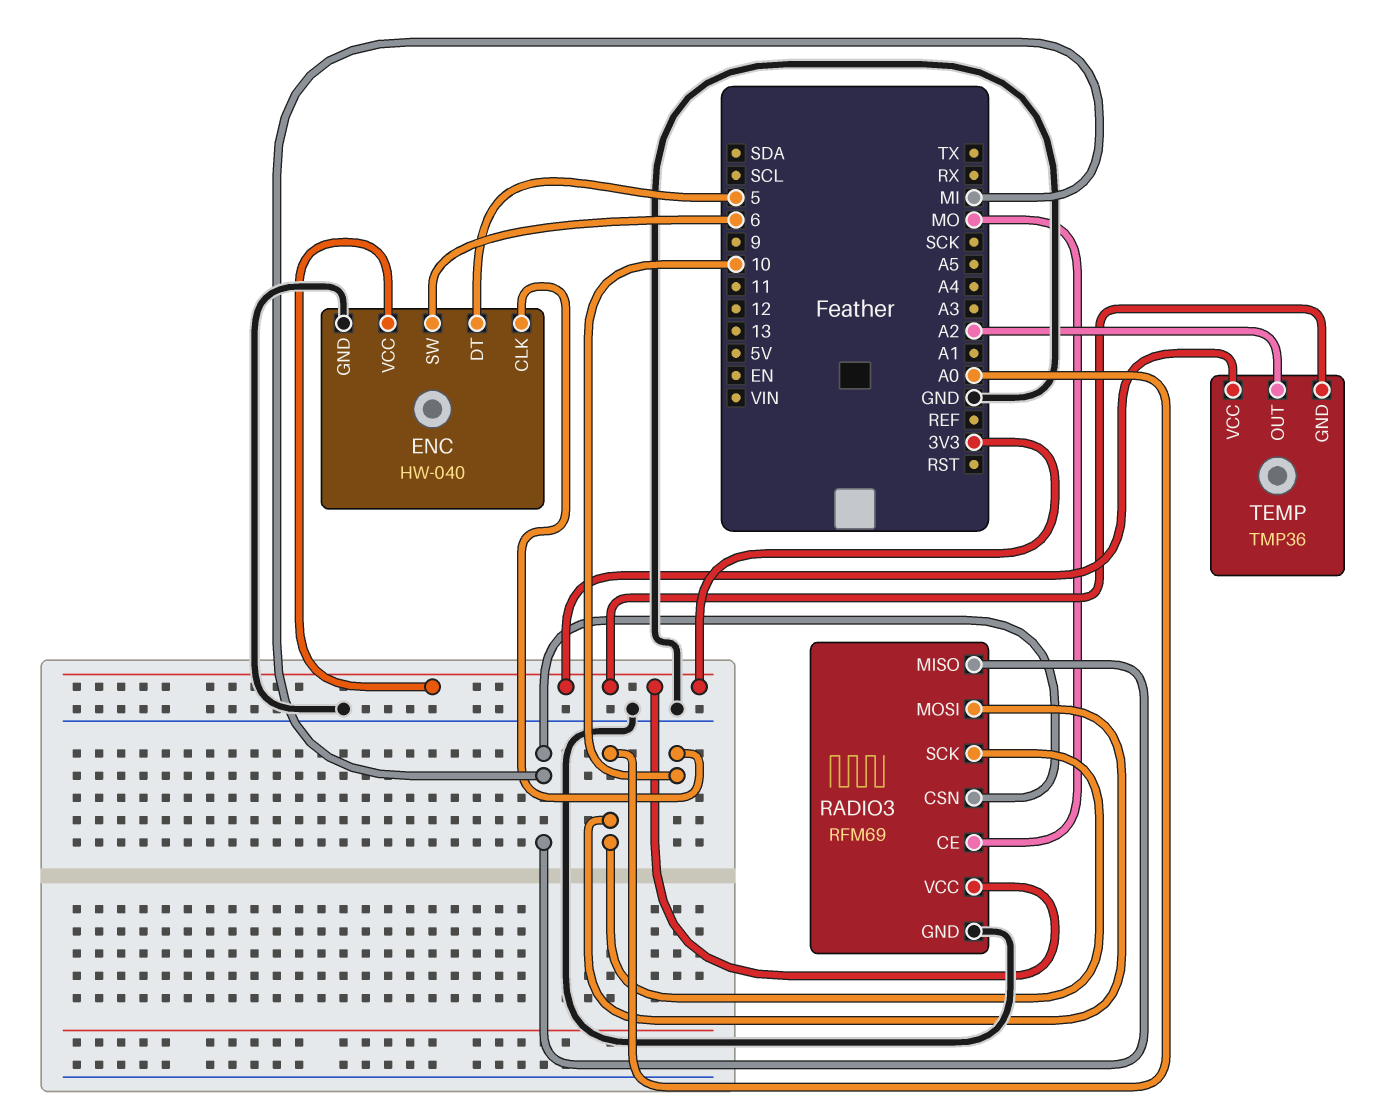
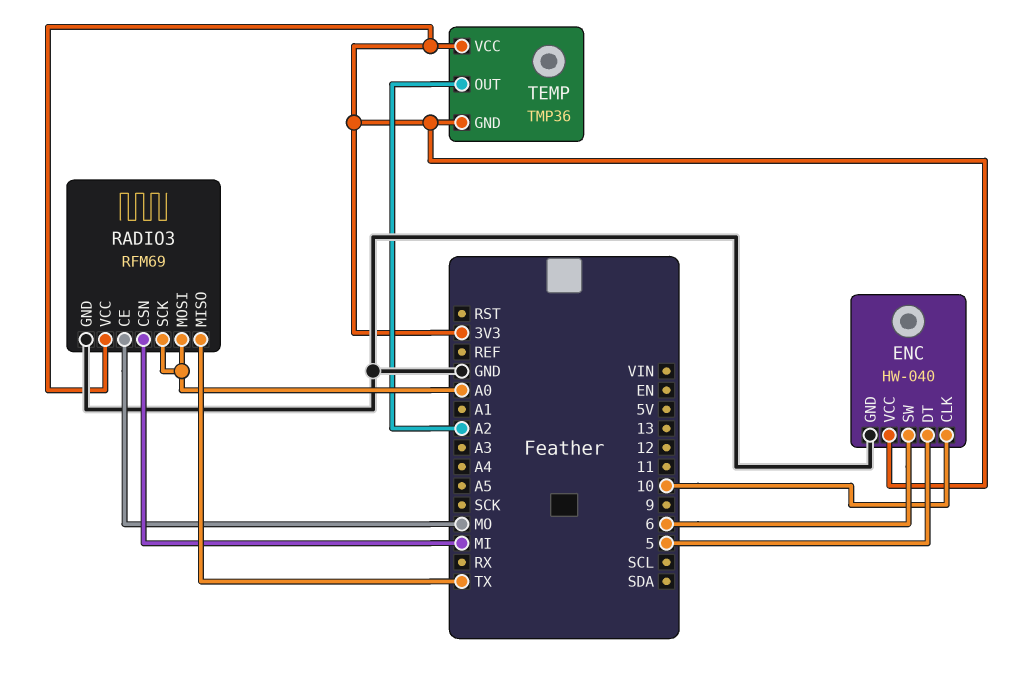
RADIO3 pin MISO: MI -> TX

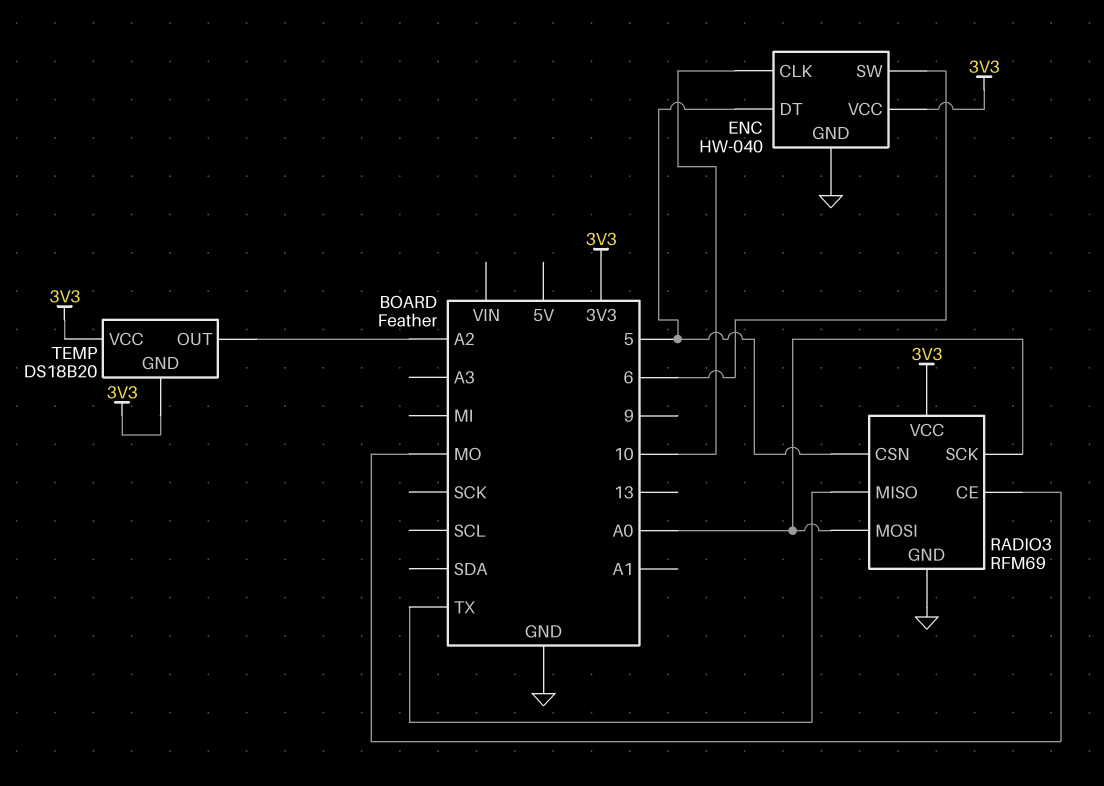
RADIO3 pin CSN: MI -> 5
TEMP: TMP36 -> DS18B20

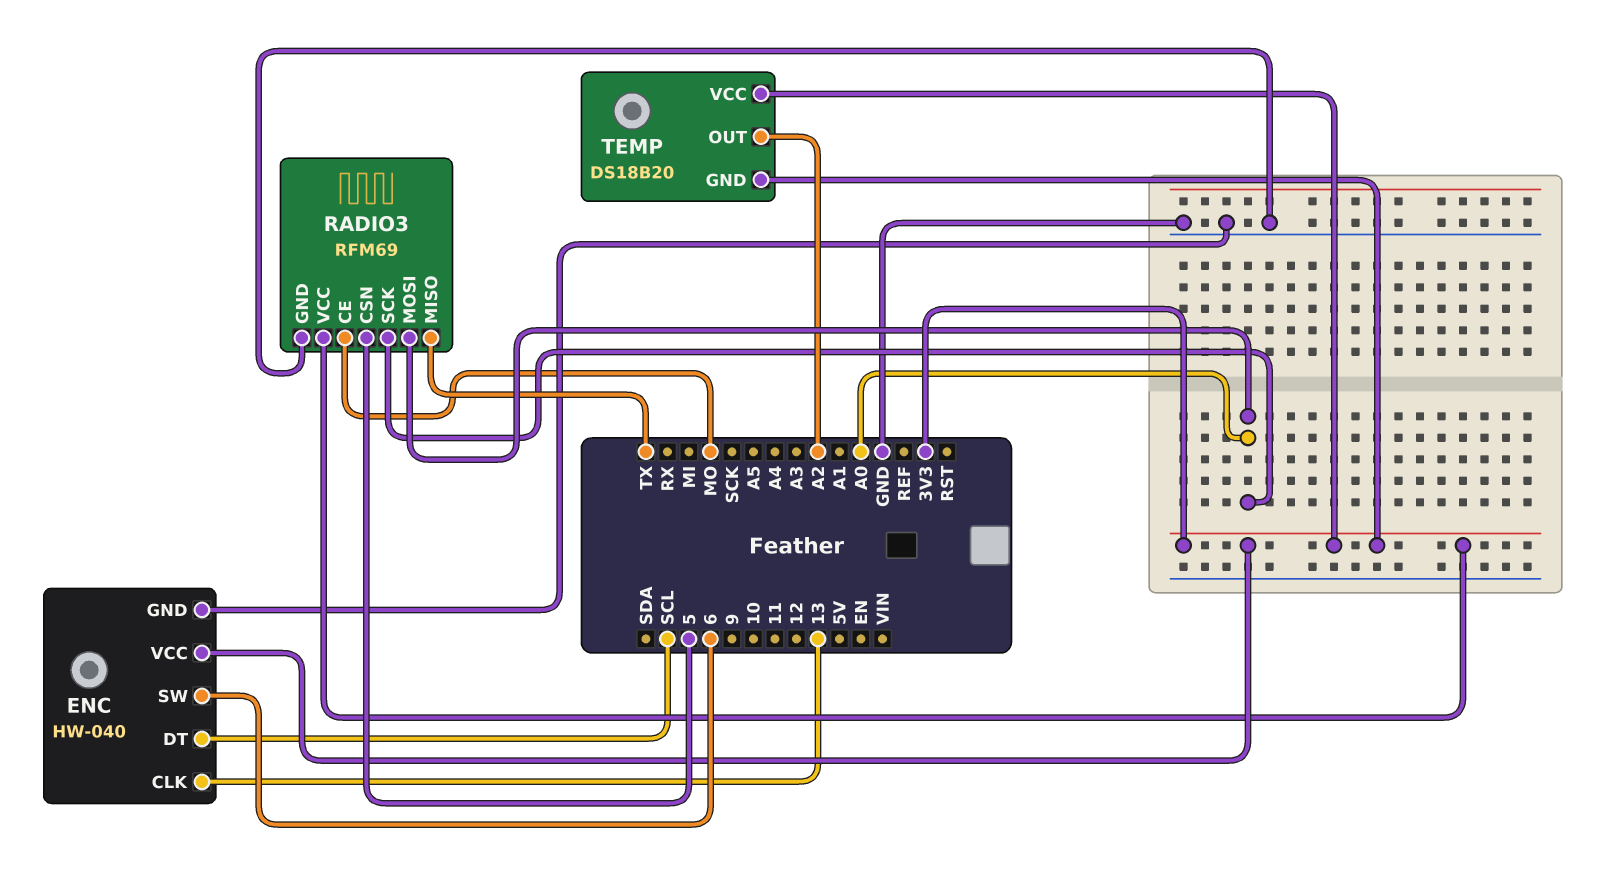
ENC pin CLK: 10 -> 13
ENC pin DT: 5 -> SCL

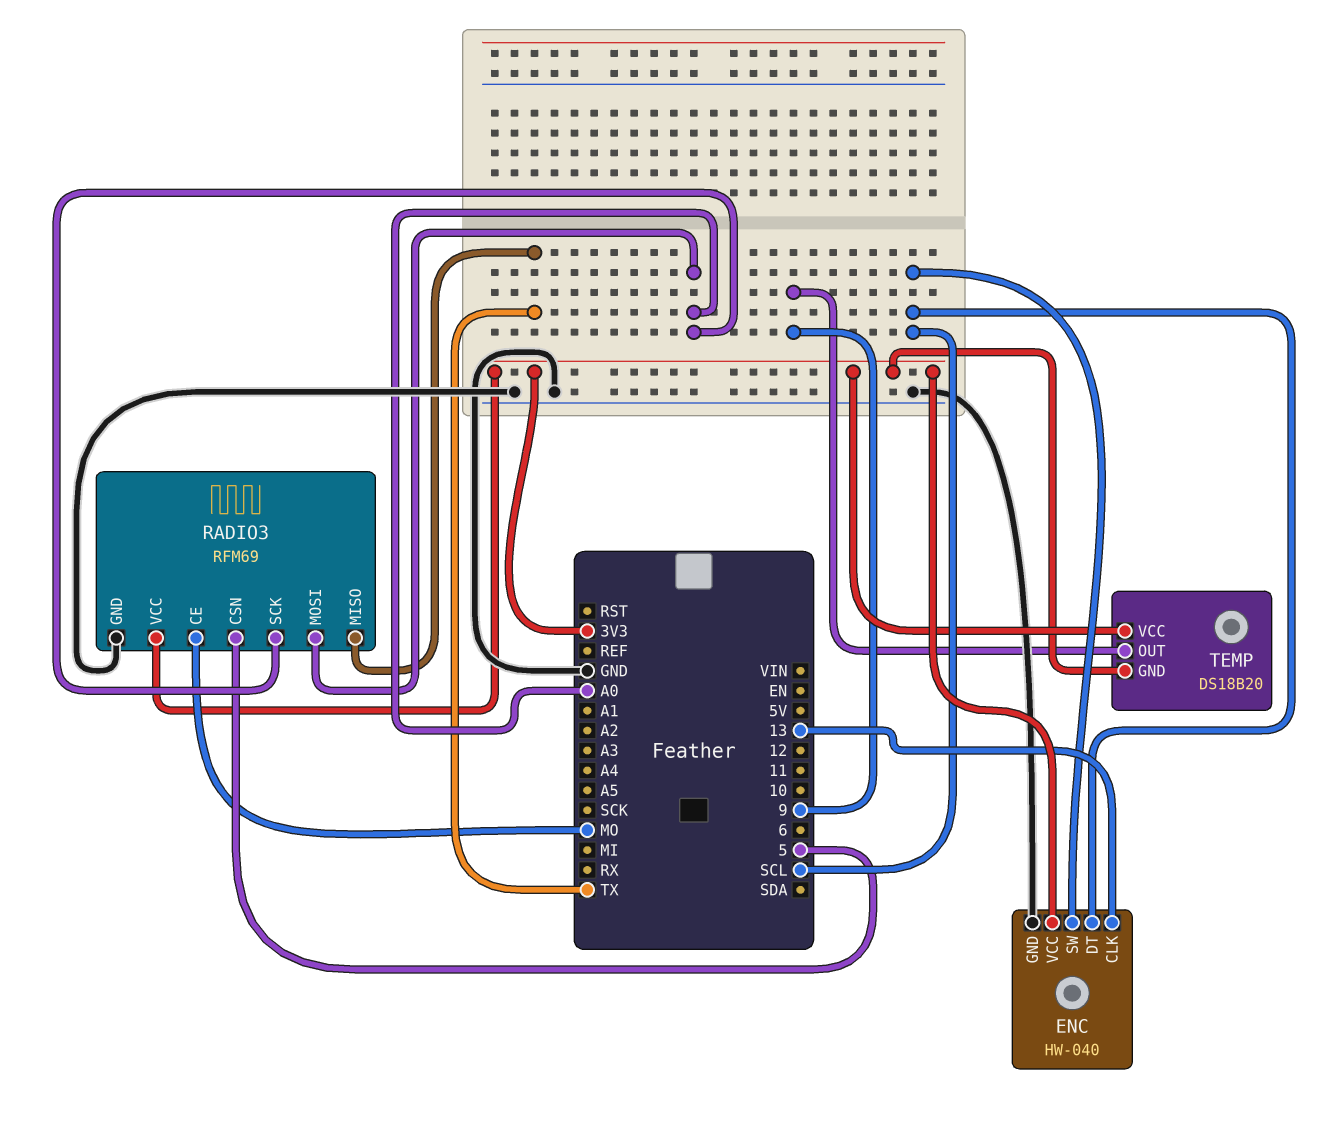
ENC pin SW: 6 -> SCL
TEMP pin OUT: A2 -> 9

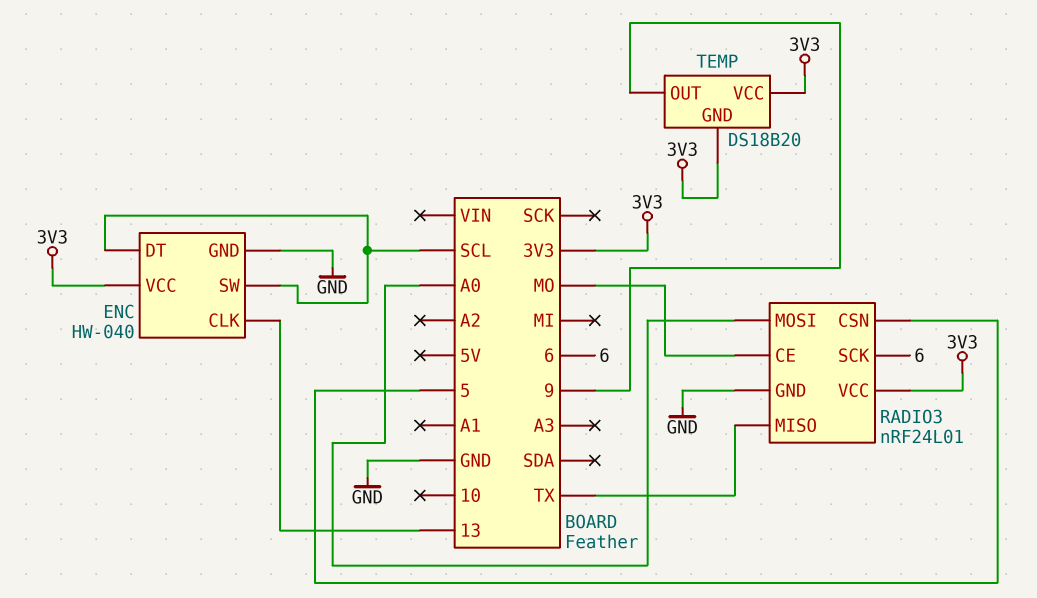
RADIO3: RFM69 -> nRF24L01
RADIO3 pin SCK: A0 -> 6

